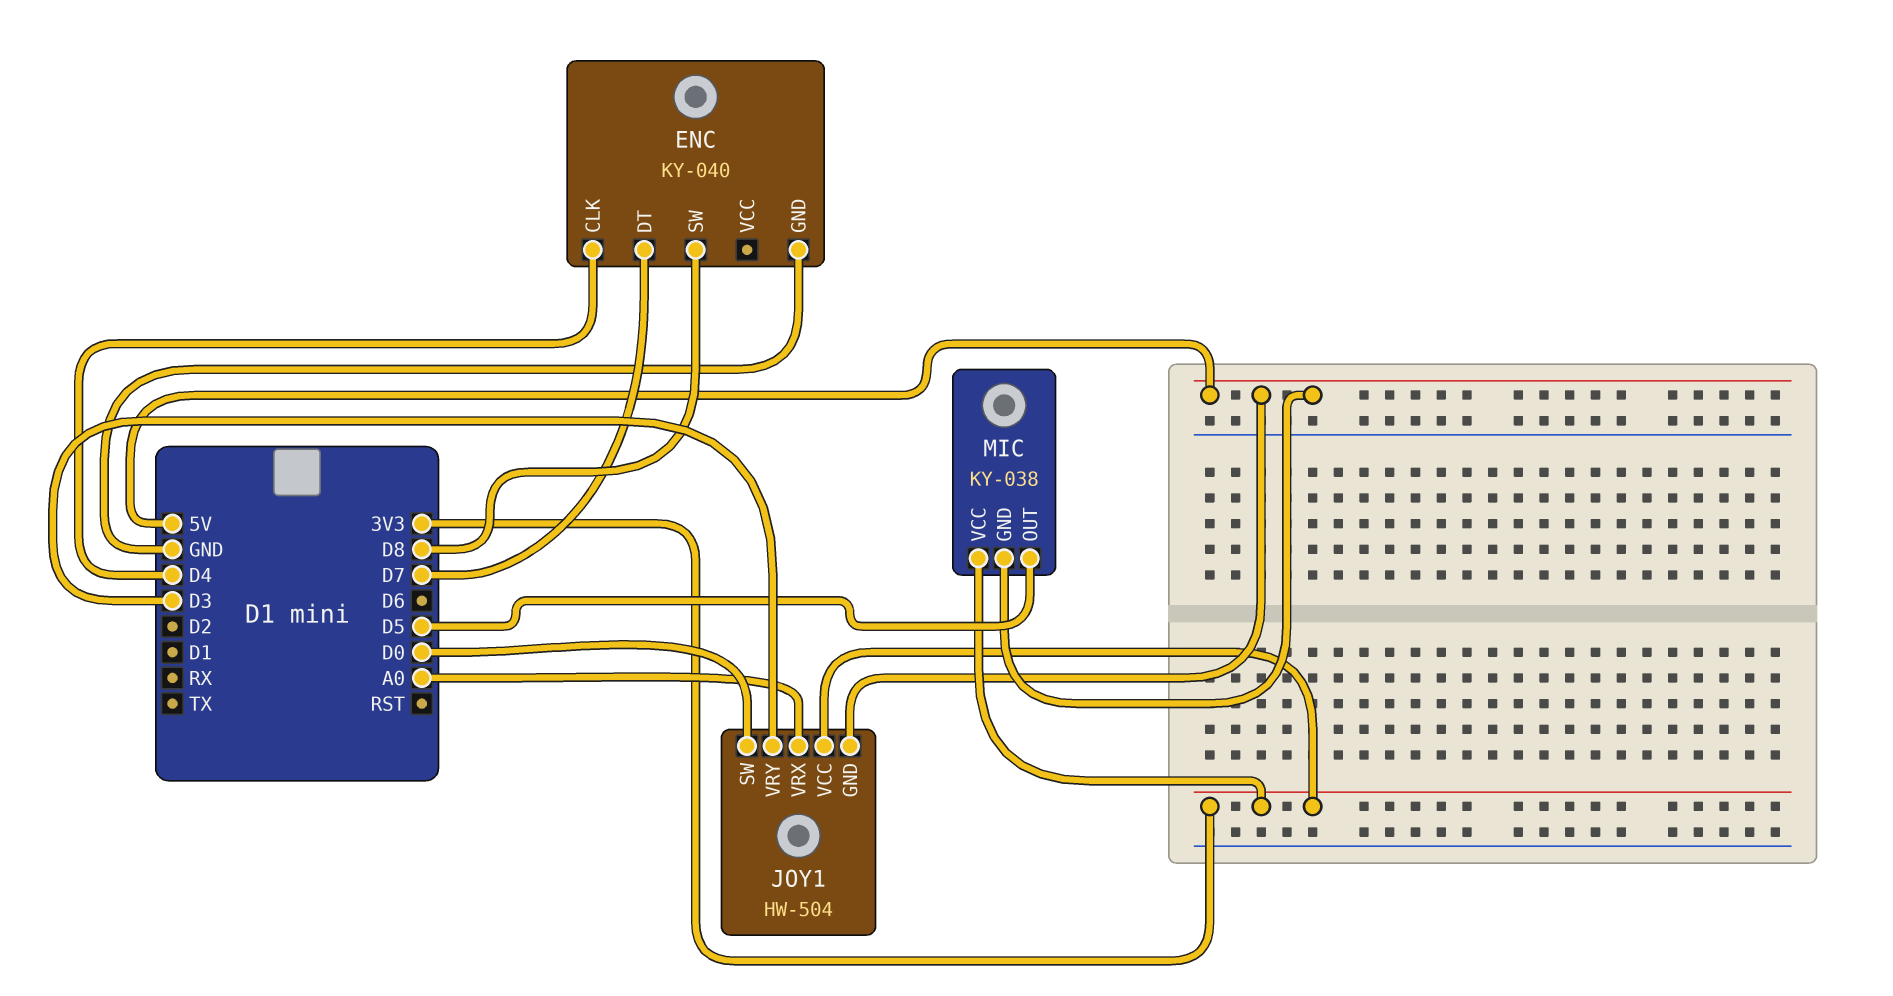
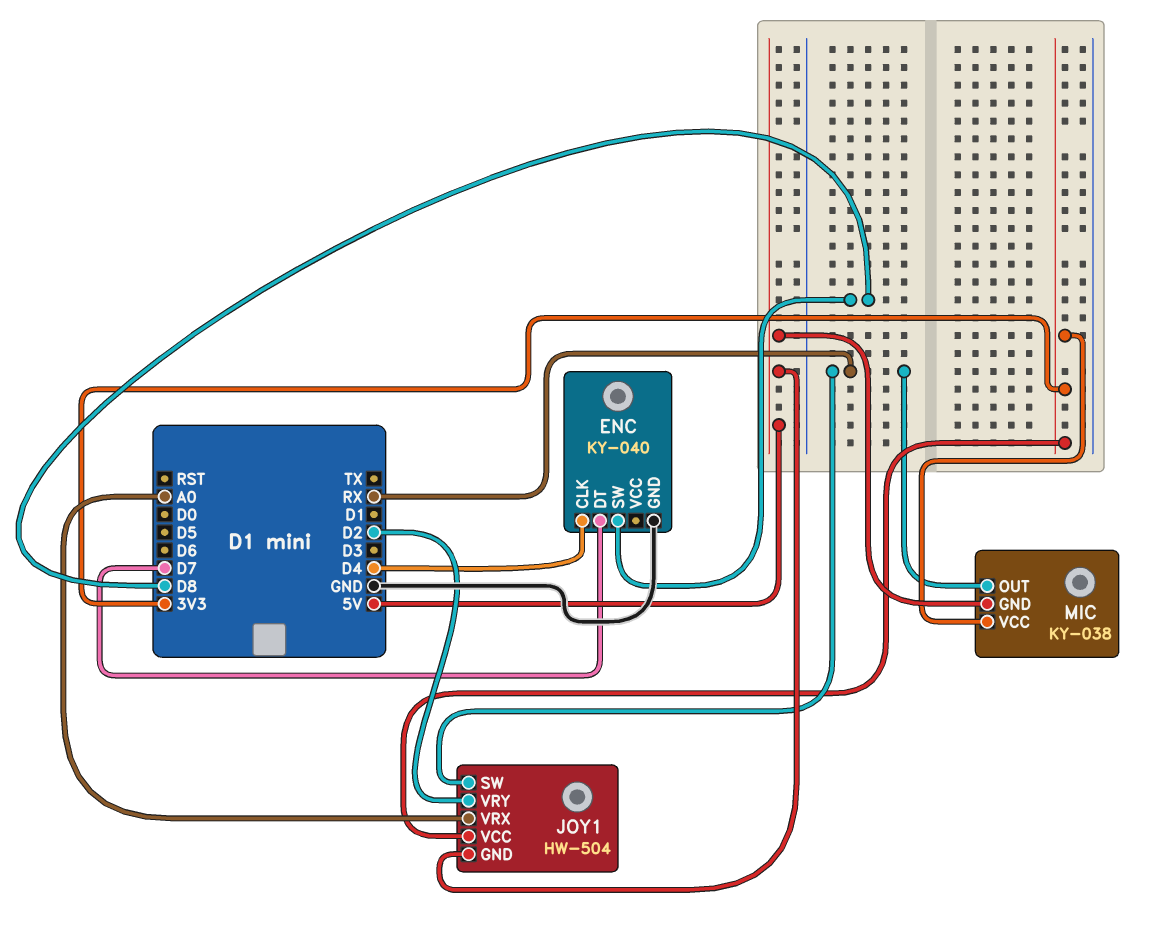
JOY1 pin SW: D0 -> RX
JOY1 pin VRY: D3 -> D2
MIC pin OUT: D5 -> RX

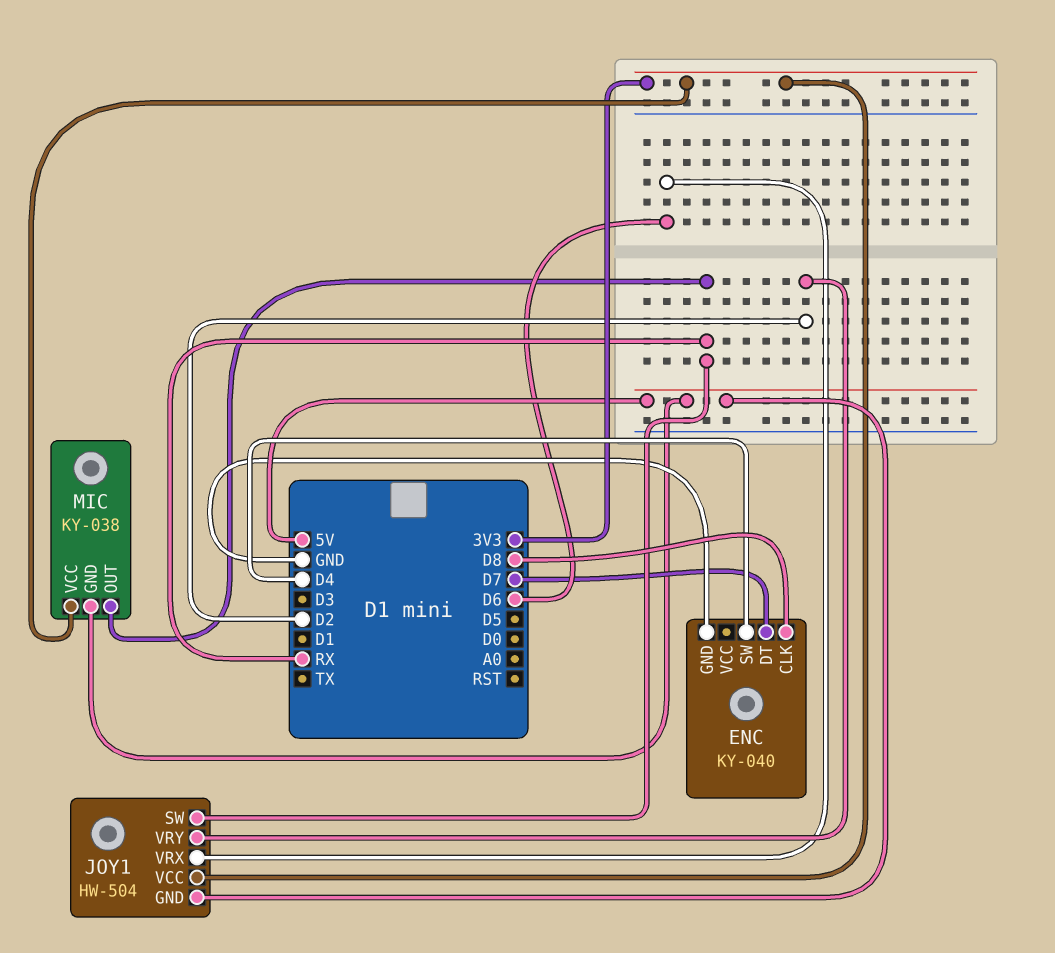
ENC pin CLK: D4 -> D8
ENC pin SW: D8 -> D4
JOY1 pin VRX: A0 -> D6

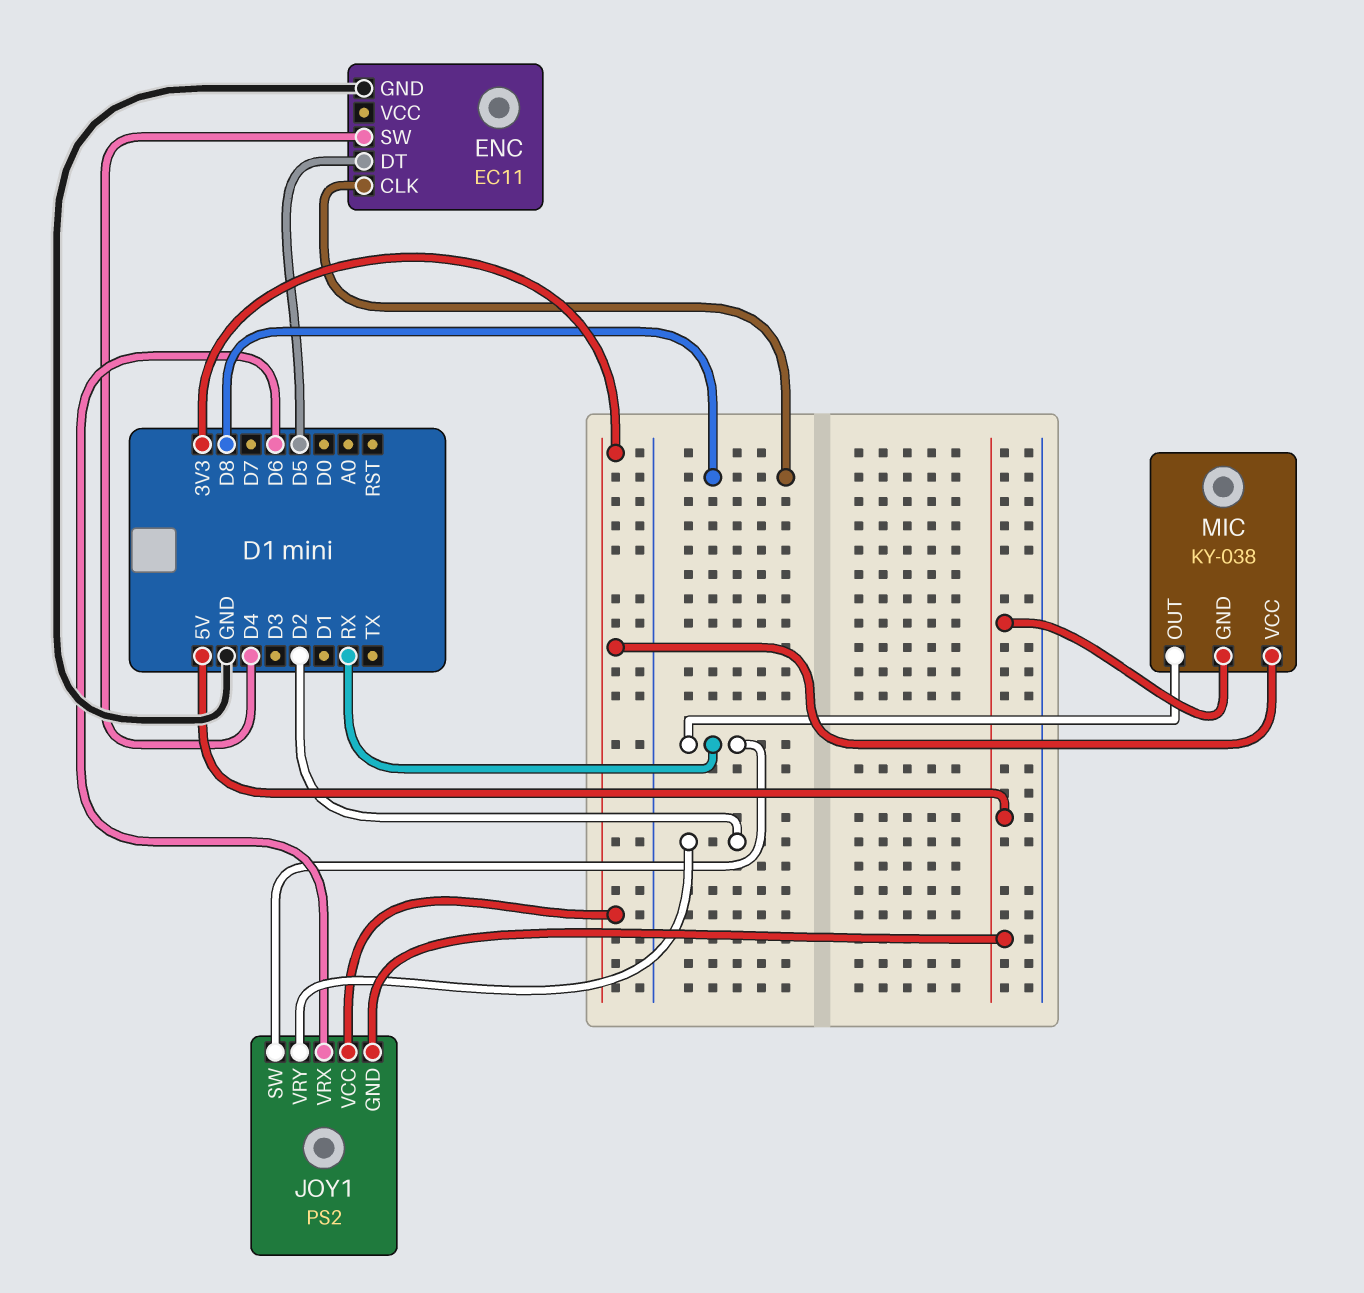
ENC: KY-040 -> EC11
ENC pin DT: D7 -> D5
JOY1: HW-504 -> PS2

